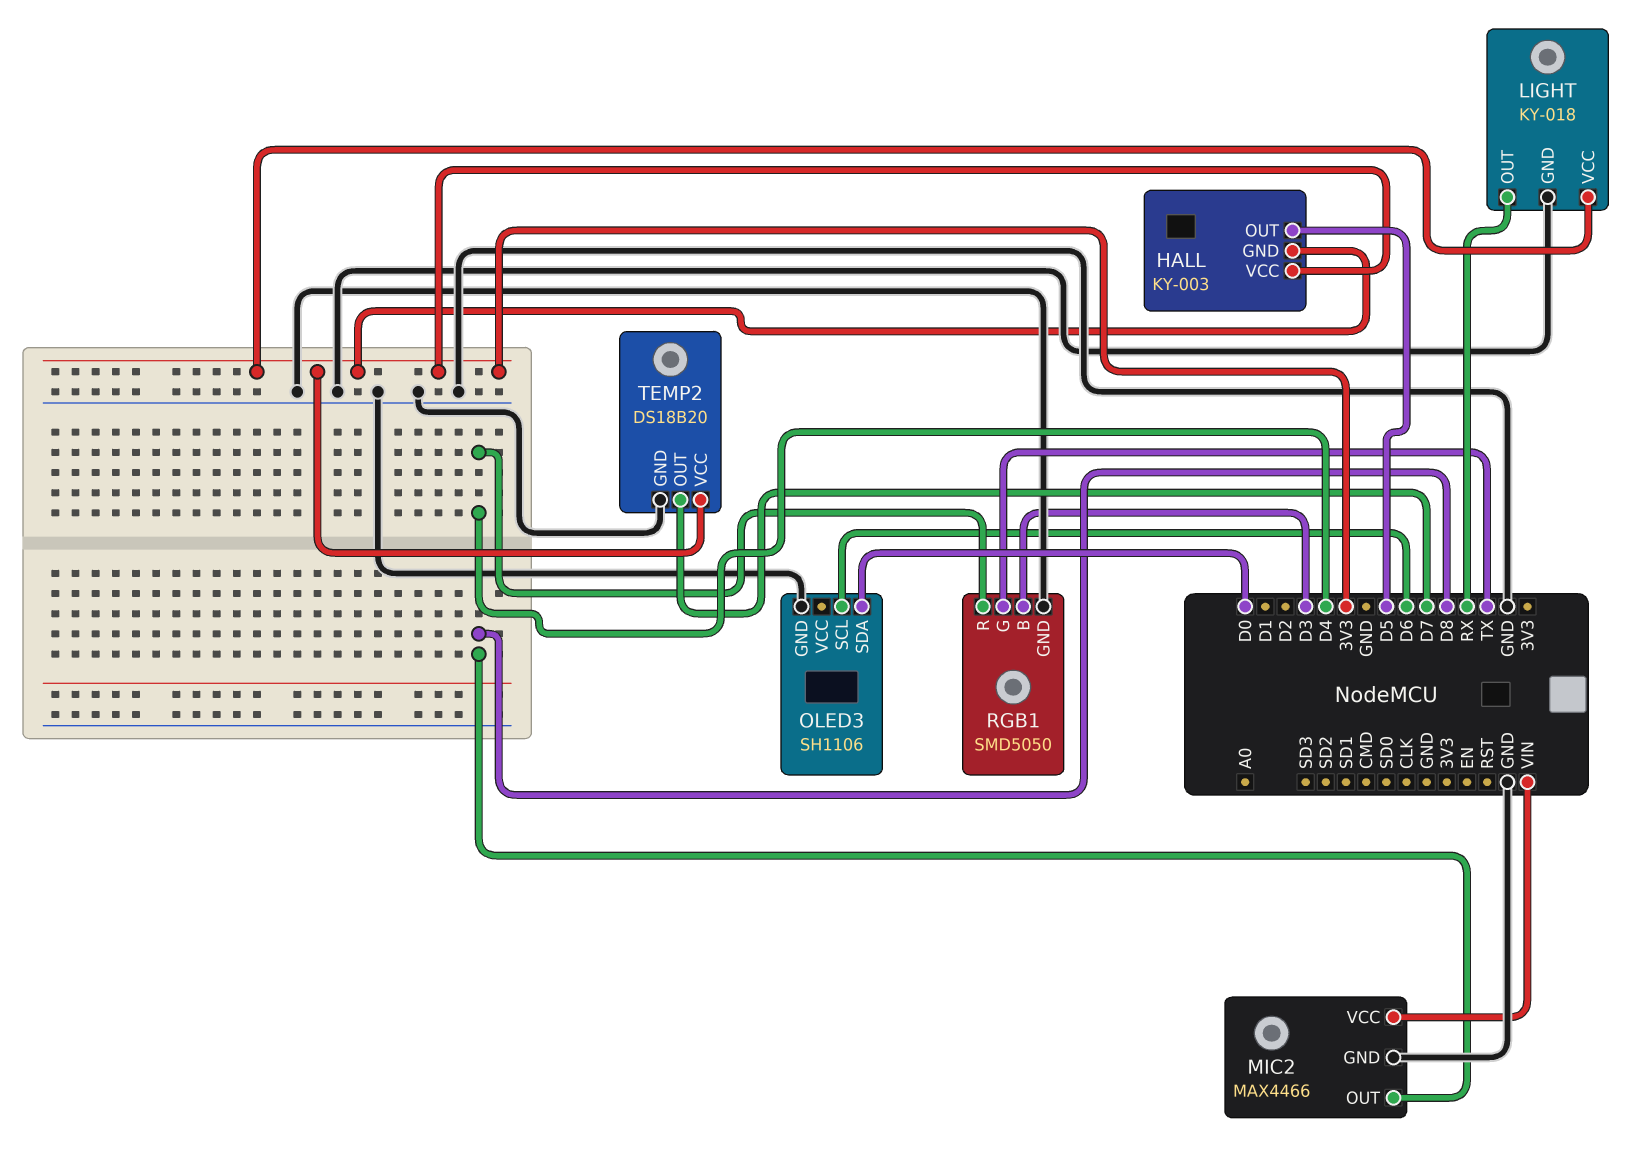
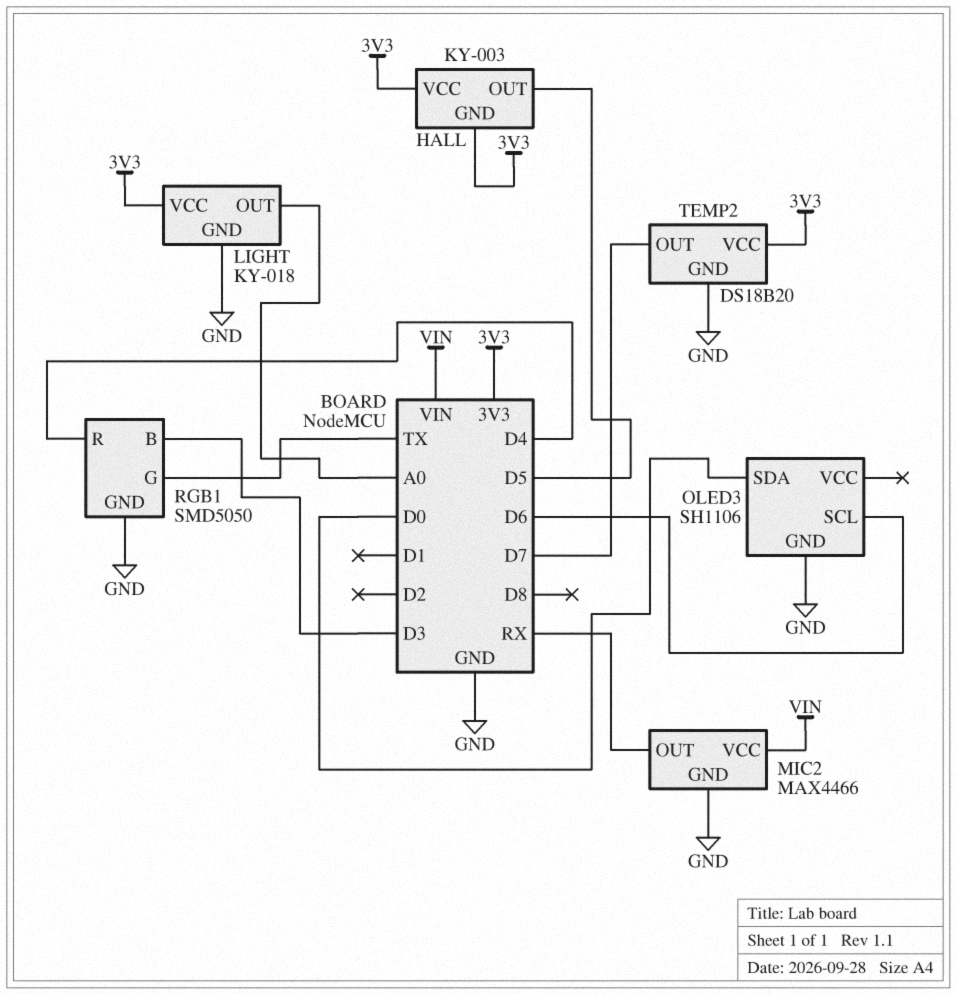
LIGHT pin OUT: RX -> A0
MIC2 pin OUT: D8 -> RX

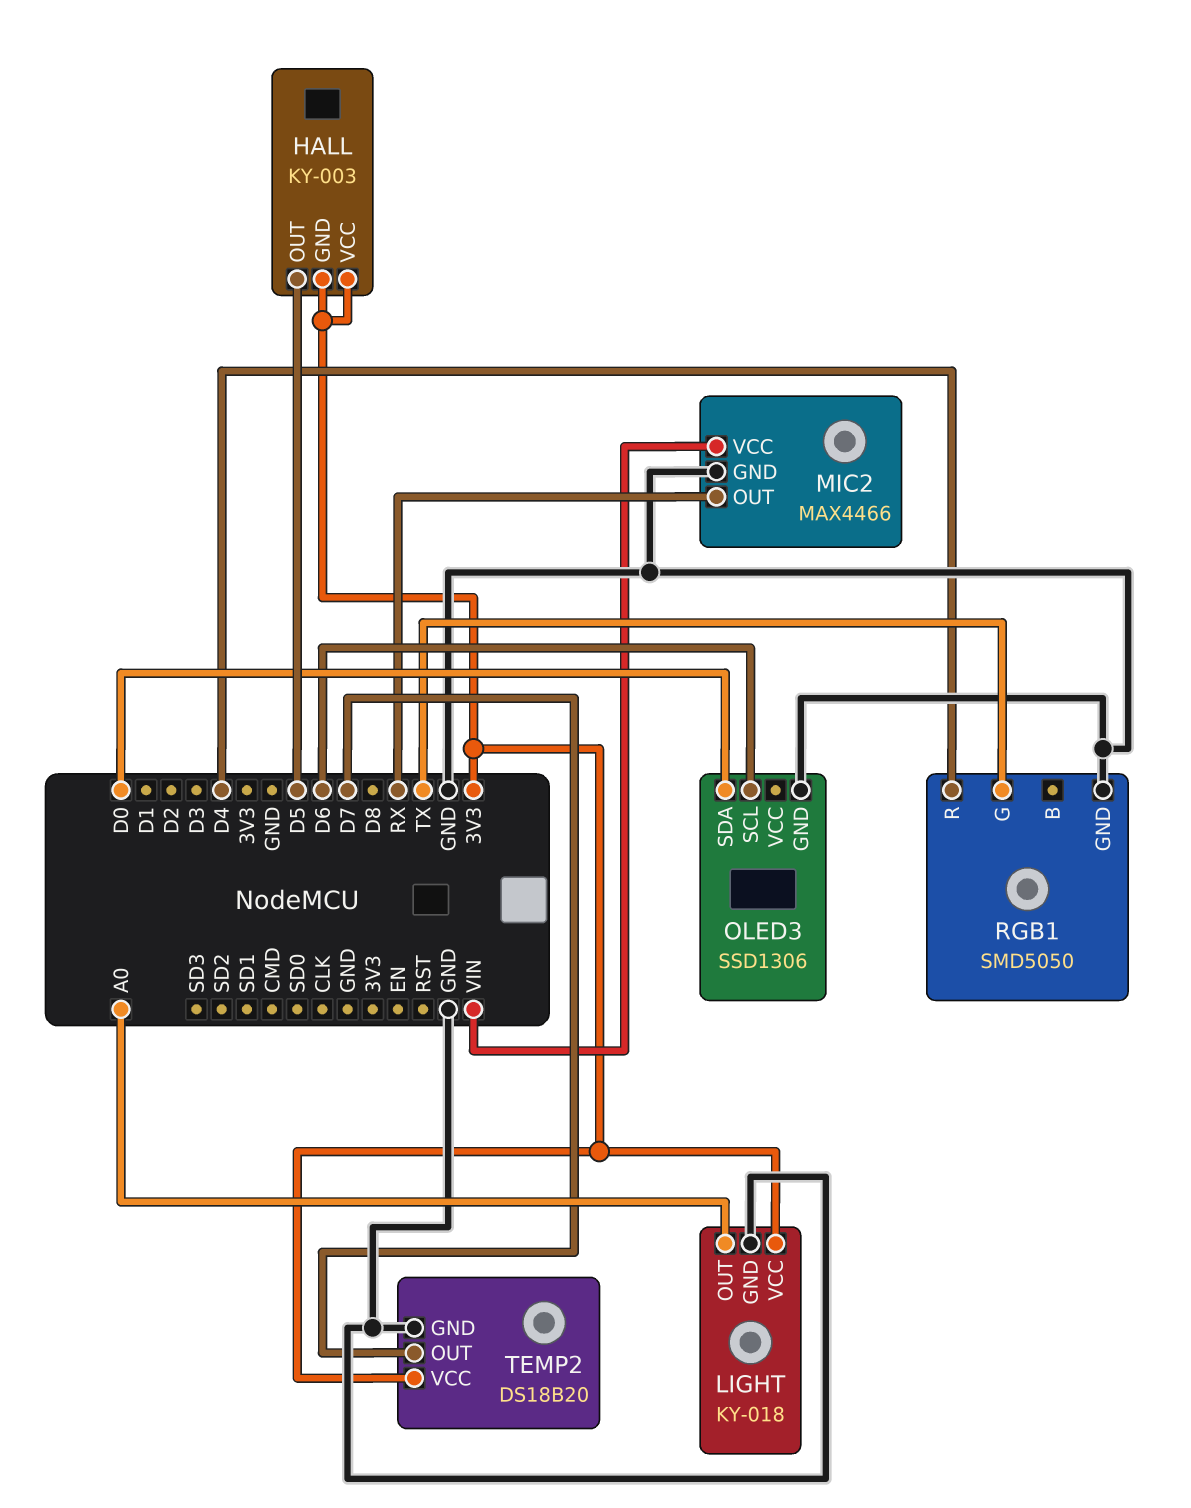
OLED3: SH1106 -> SSD1306
RGB1 pin B: D3 -> none

